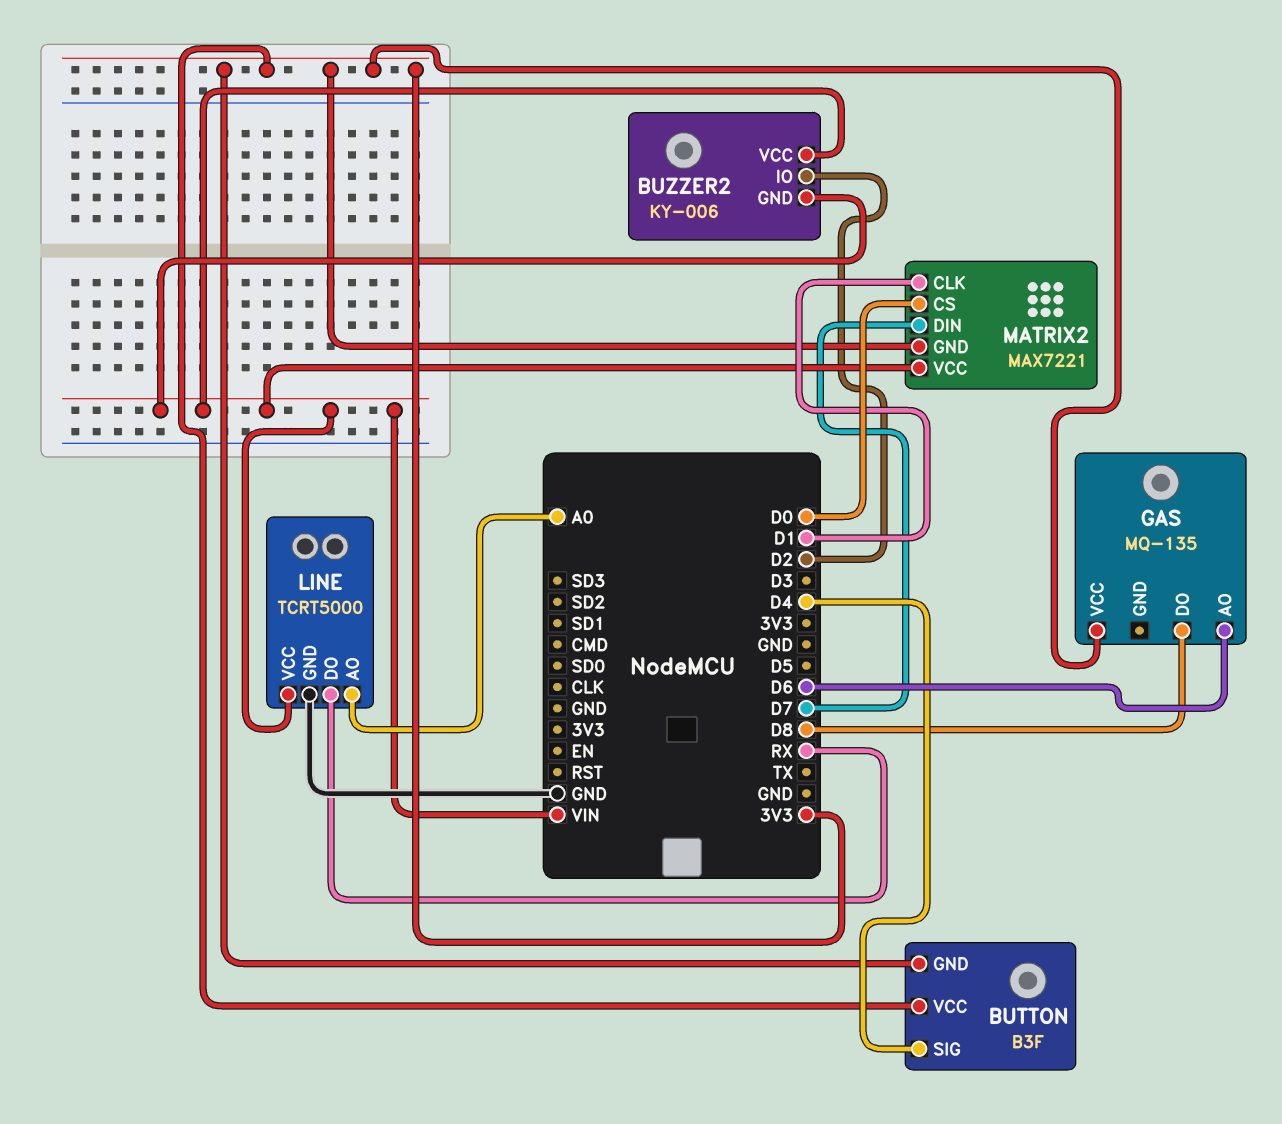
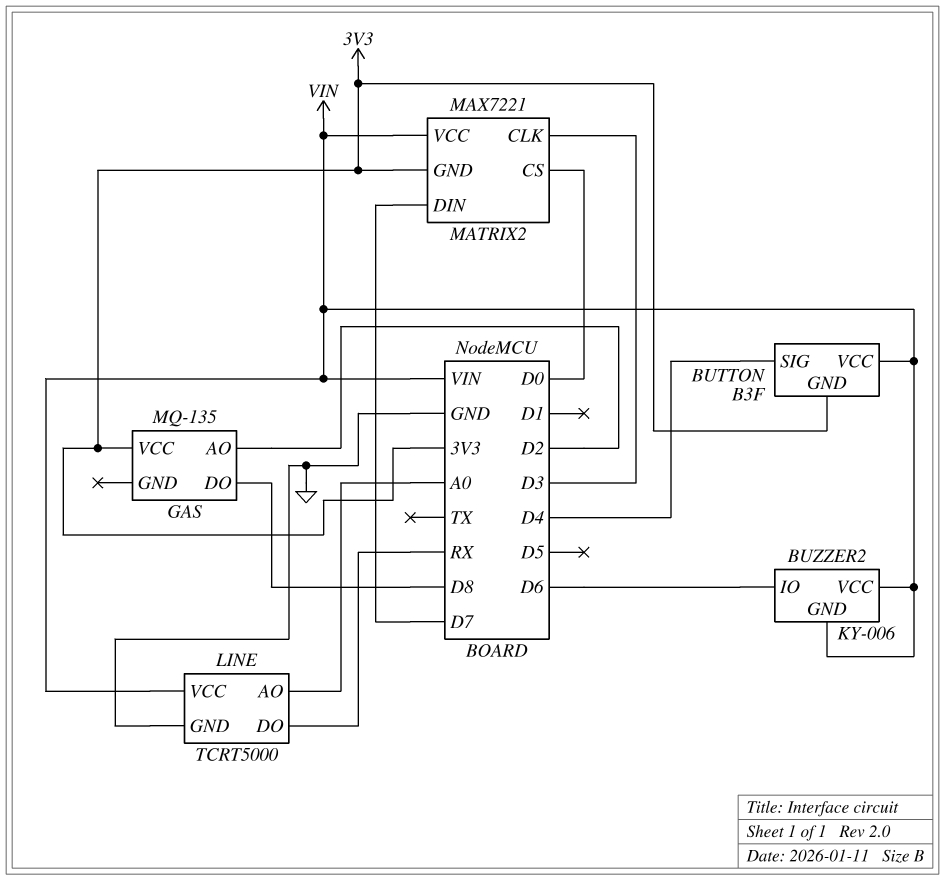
BUTTON pin VCC: 3V3 -> VIN
BUZZER2 pin IO: D2 -> D6
GAS pin AO: D6 -> D2
MATRIX2 pin CLK: D1 -> D3

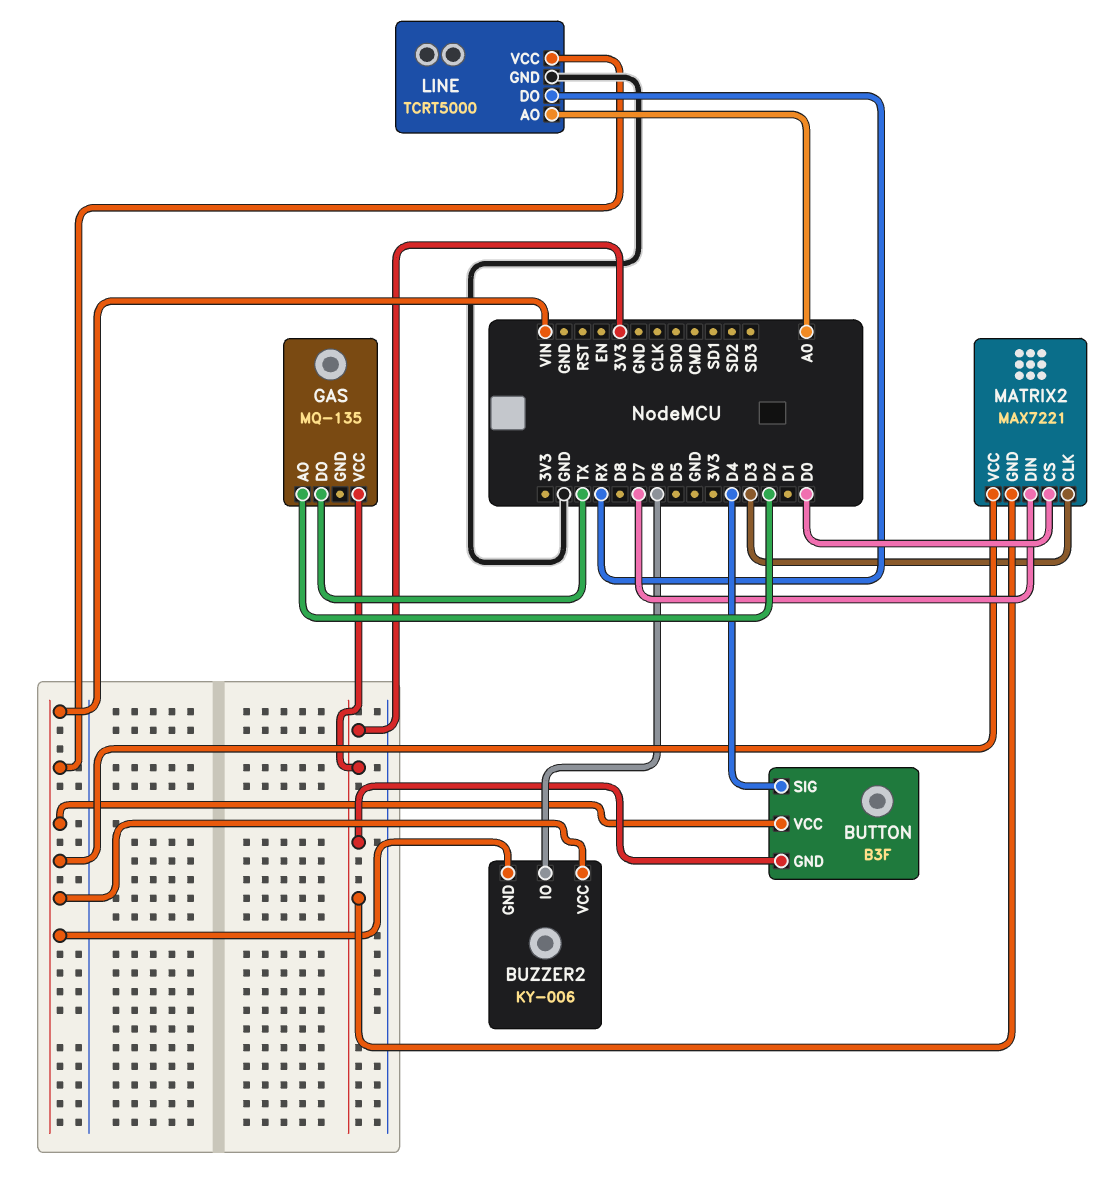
GAS pin DO: D8 -> TX

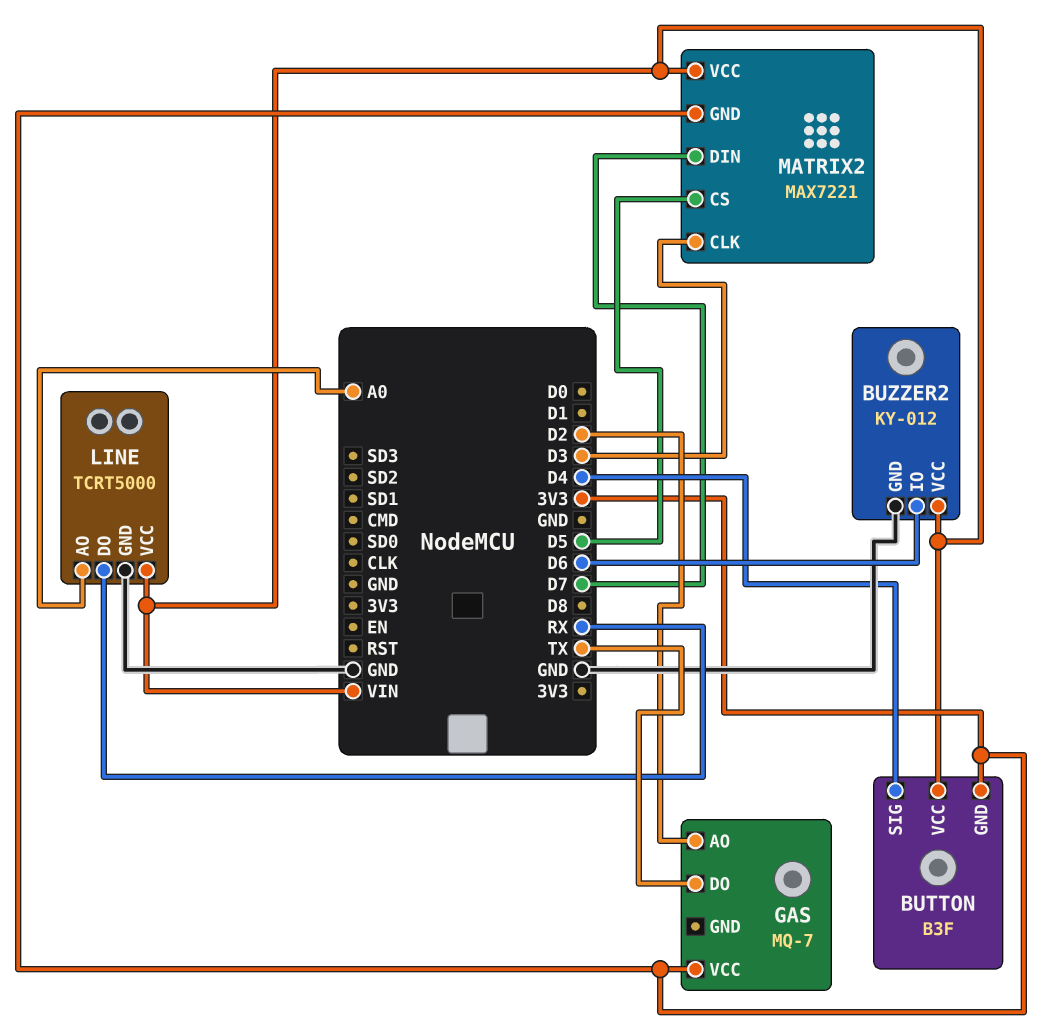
BUZZER2: KY-006 -> KY-012
BUZZER2 pin GND: VIN -> GND
GAS: MQ-135 -> MQ-7
MATRIX2 pin CS: D0 -> D5

